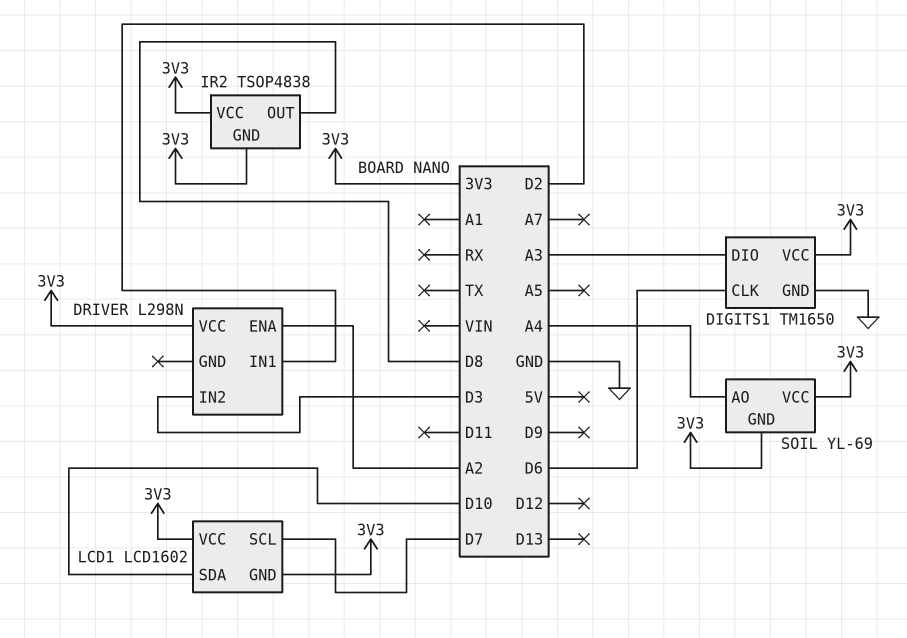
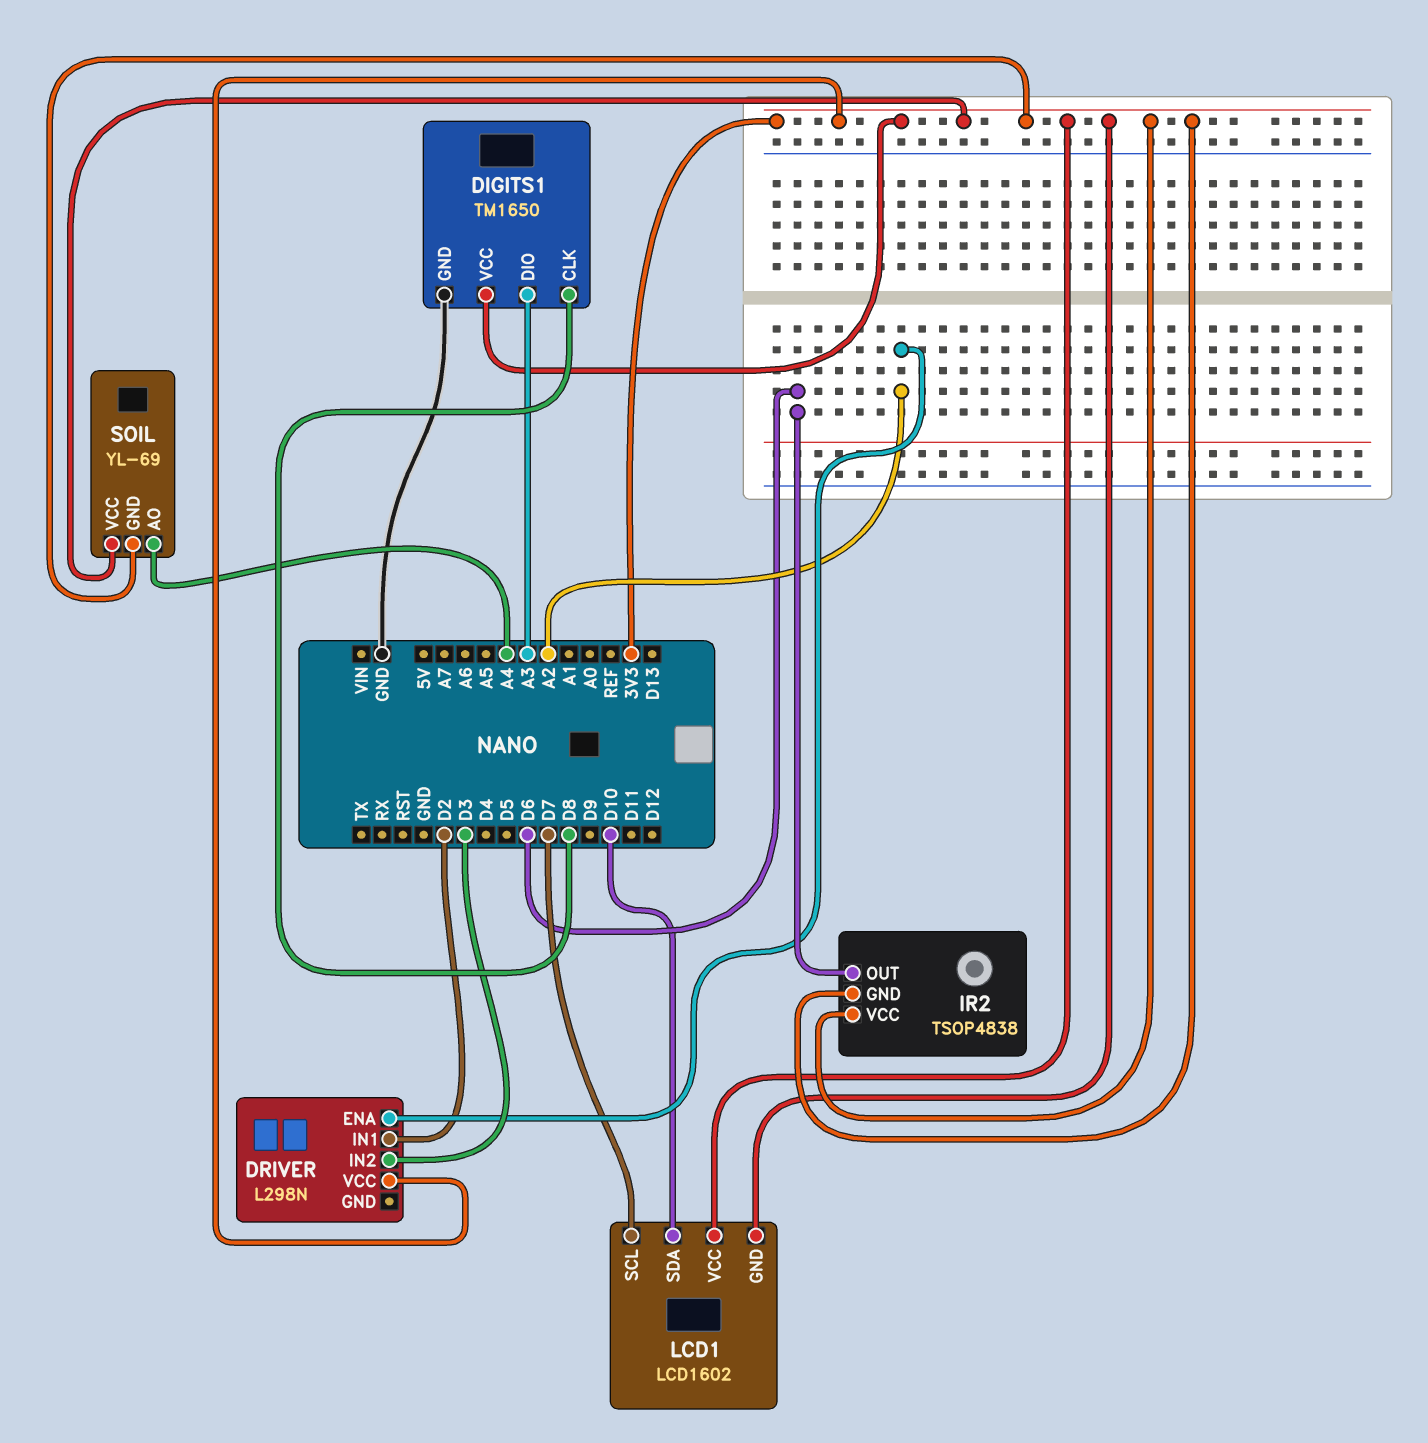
DIGITS1 pin CLK: D6 -> D8
IR2 pin OUT: D8 -> D6

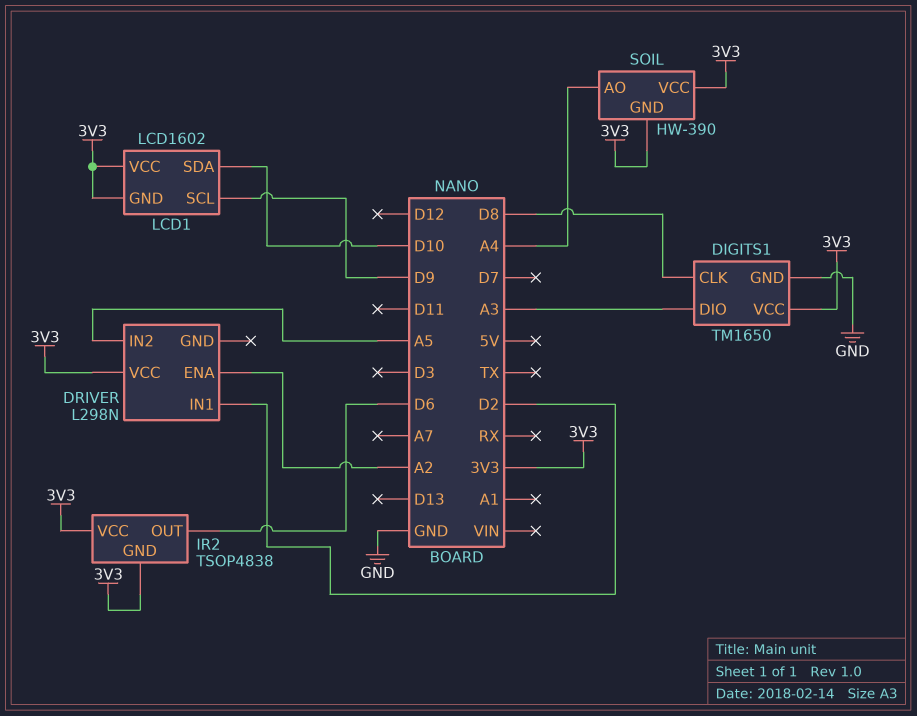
DRIVER pin IN2: D3 -> A5
LCD1 pin SCL: D7 -> D9
SOIL: YL-69 -> HW-390

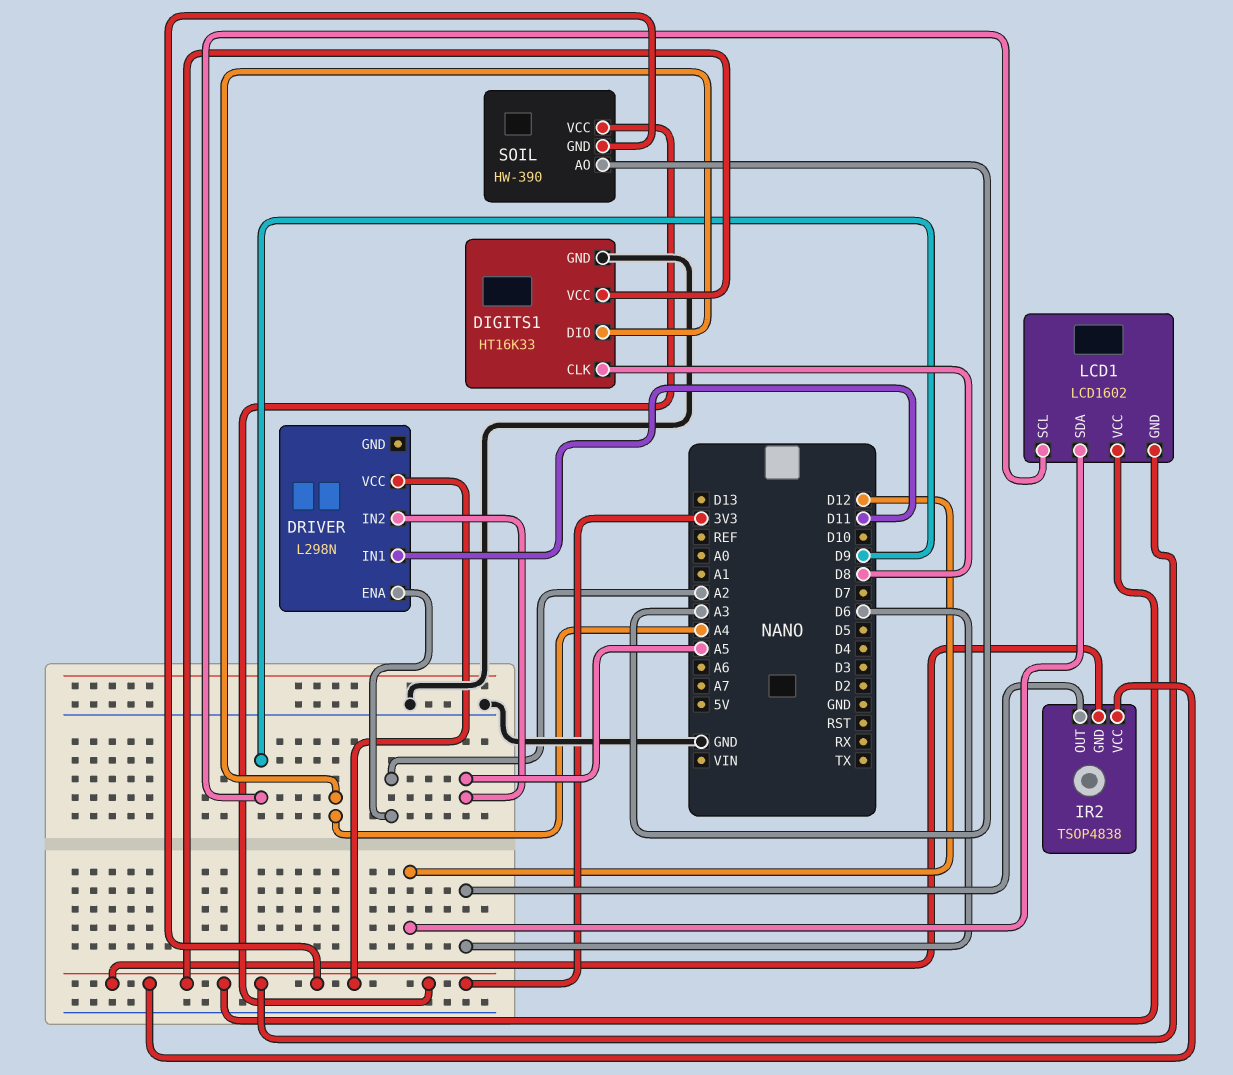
DIGITS1: TM1650 -> HT16K33
DIGITS1 pin DIO: A3 -> A4
DRIVER pin IN1: D2 -> D11
LCD1 pin SDA: D10 -> D12
SOIL pin AO: A4 -> A3

